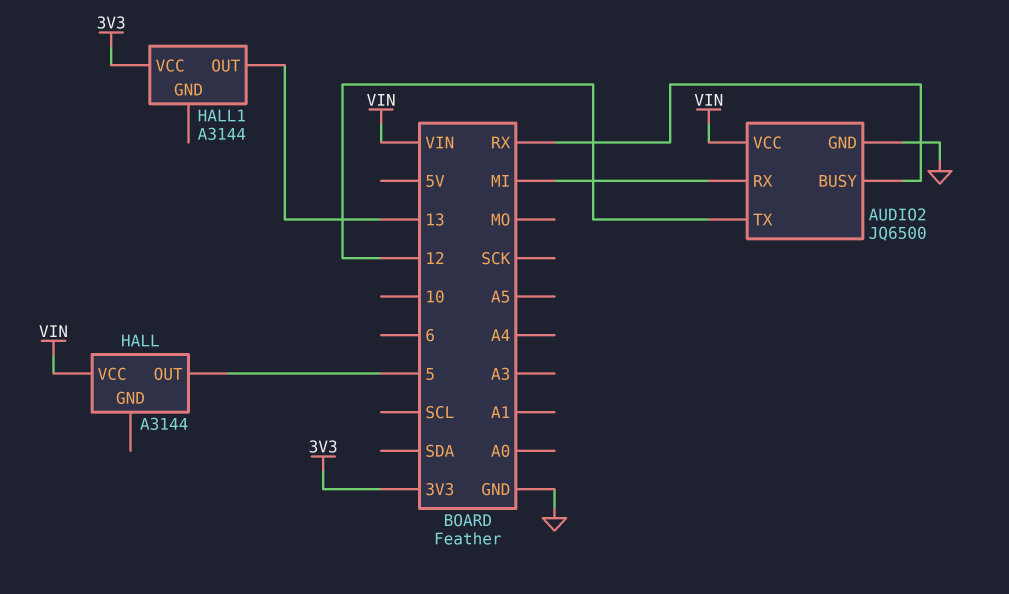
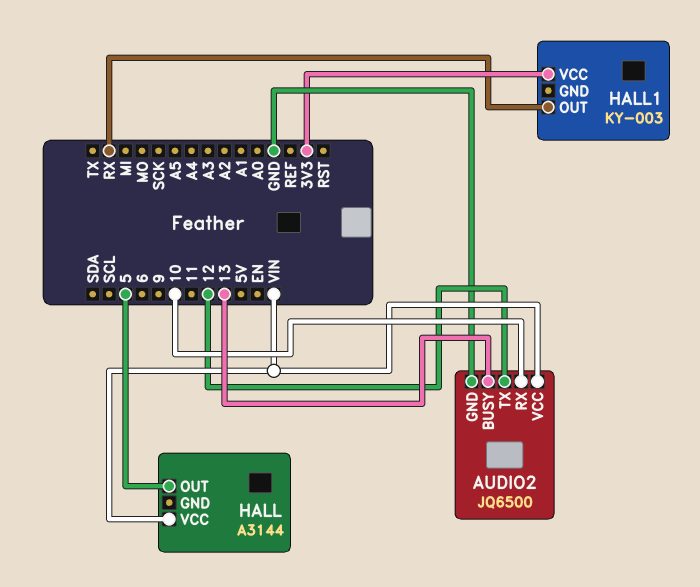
AUDIO2 pin BUSY: RX -> 13
AUDIO2 pin RX: MI -> 10
HALL1: A3144 -> KY-003
HALL1 pin OUT: 13 -> RX

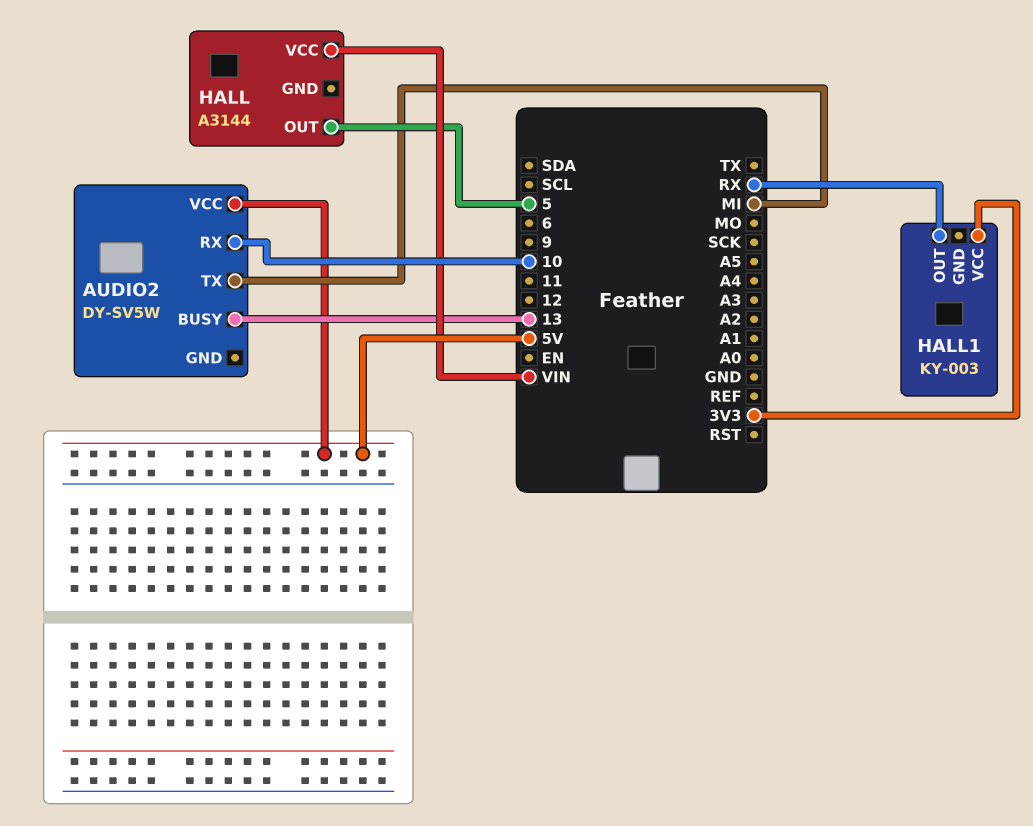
AUDIO2: JQ6500 -> DY-SV5W
AUDIO2 pin GND: GND -> none
AUDIO2 pin TX: 12 -> MI
AUDIO2 pin VCC: VIN -> 5V

